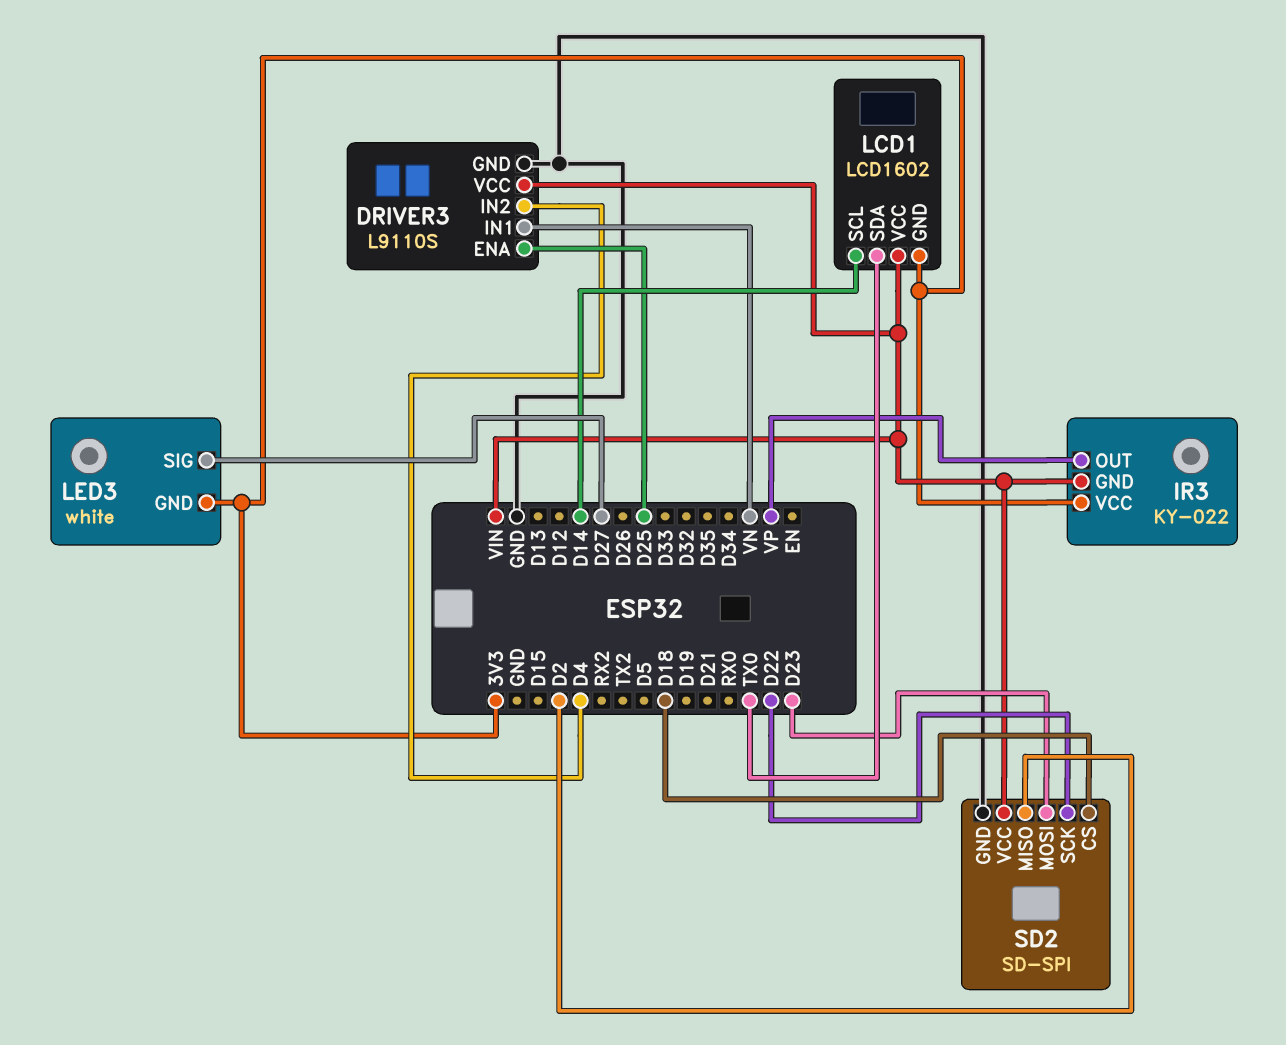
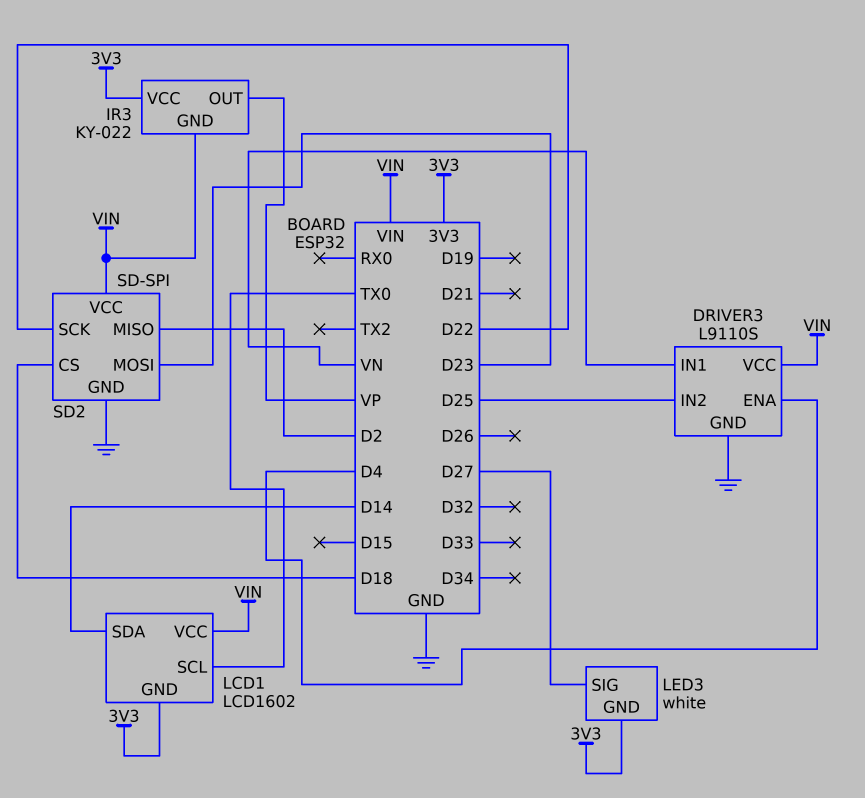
DRIVER3 pin ENA: D25 -> D4
DRIVER3 pin IN2: D4 -> D25
LCD1 pin SCL: D14 -> TX0
LCD1 pin SDA: TX0 -> D14

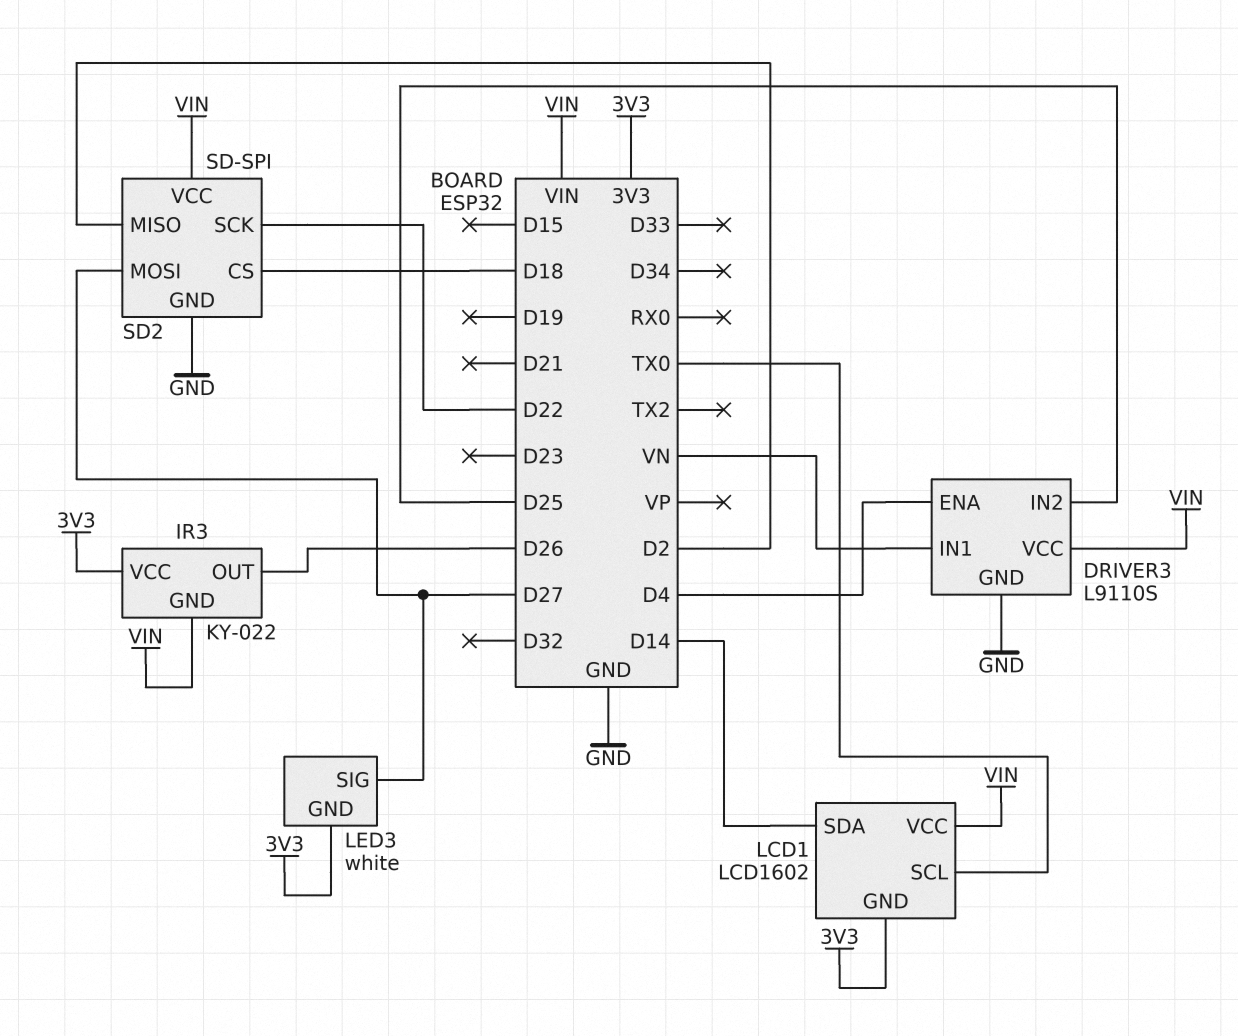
IR3 pin OUT: VP -> D26
SD2 pin MOSI: D23 -> D27

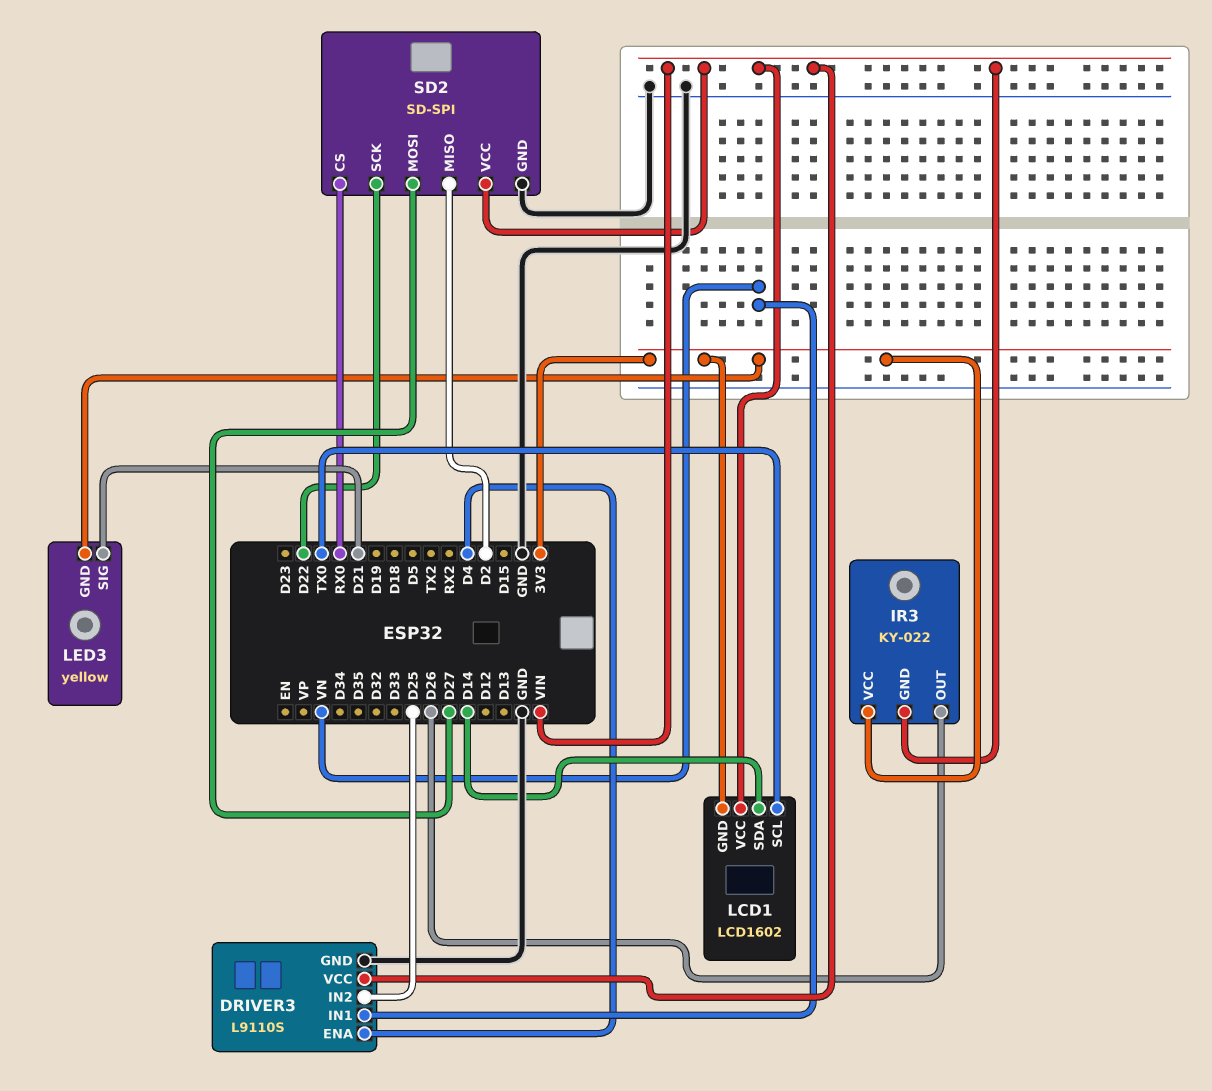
LED3: white -> yellow
LED3 pin SIG: D27 -> D21
SD2 pin CS: D18 -> RX0

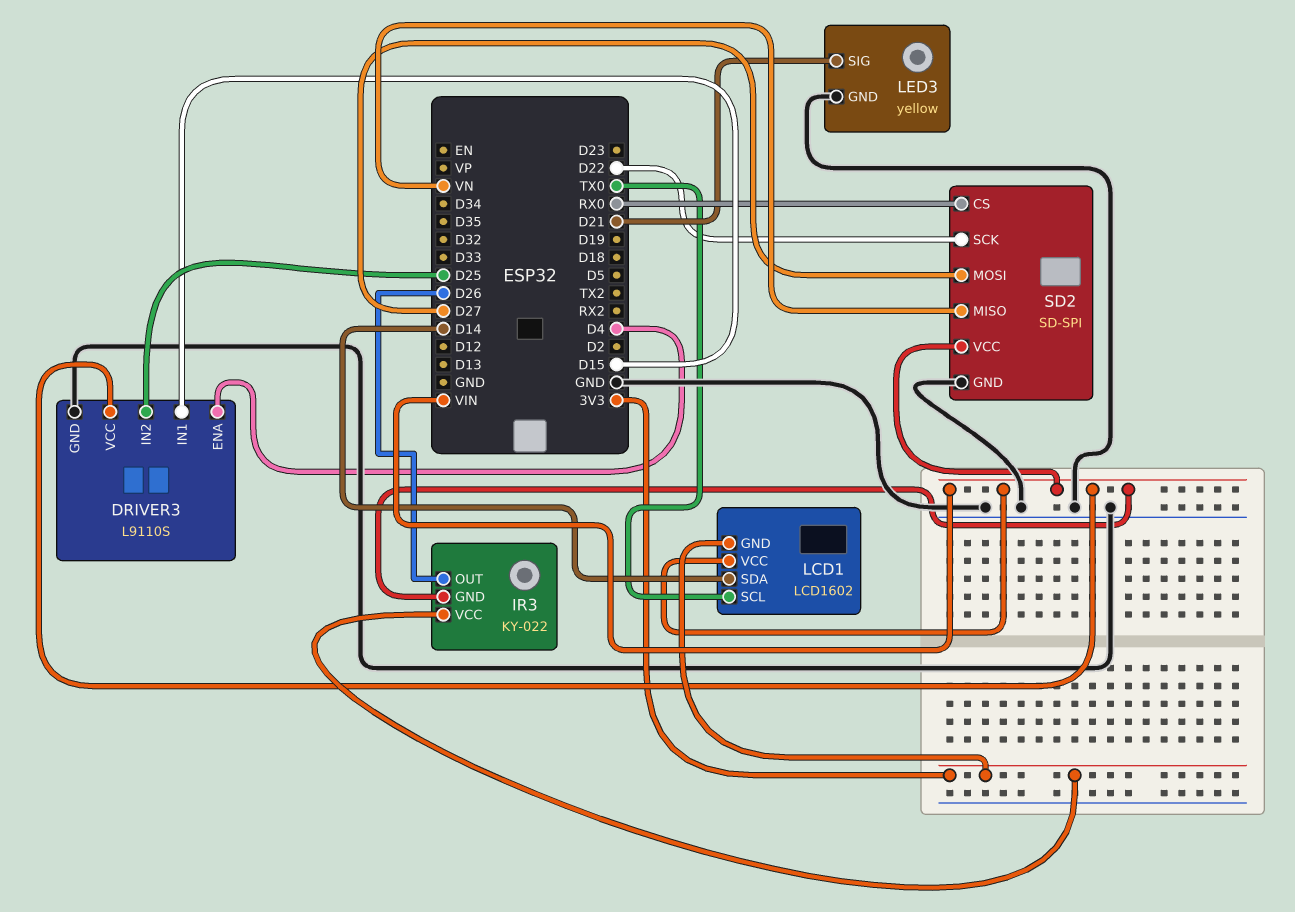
DRIVER3 pin IN1: VN -> D15
LED3 pin GND: 3V3 -> GND
SD2 pin MISO: D2 -> VN

